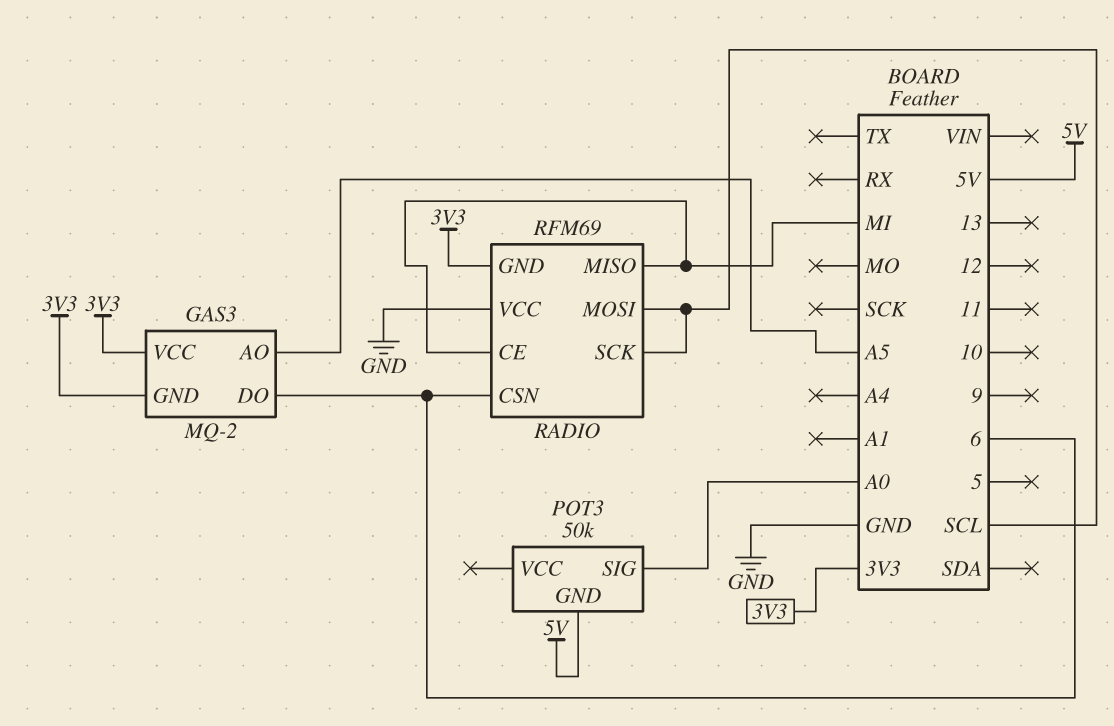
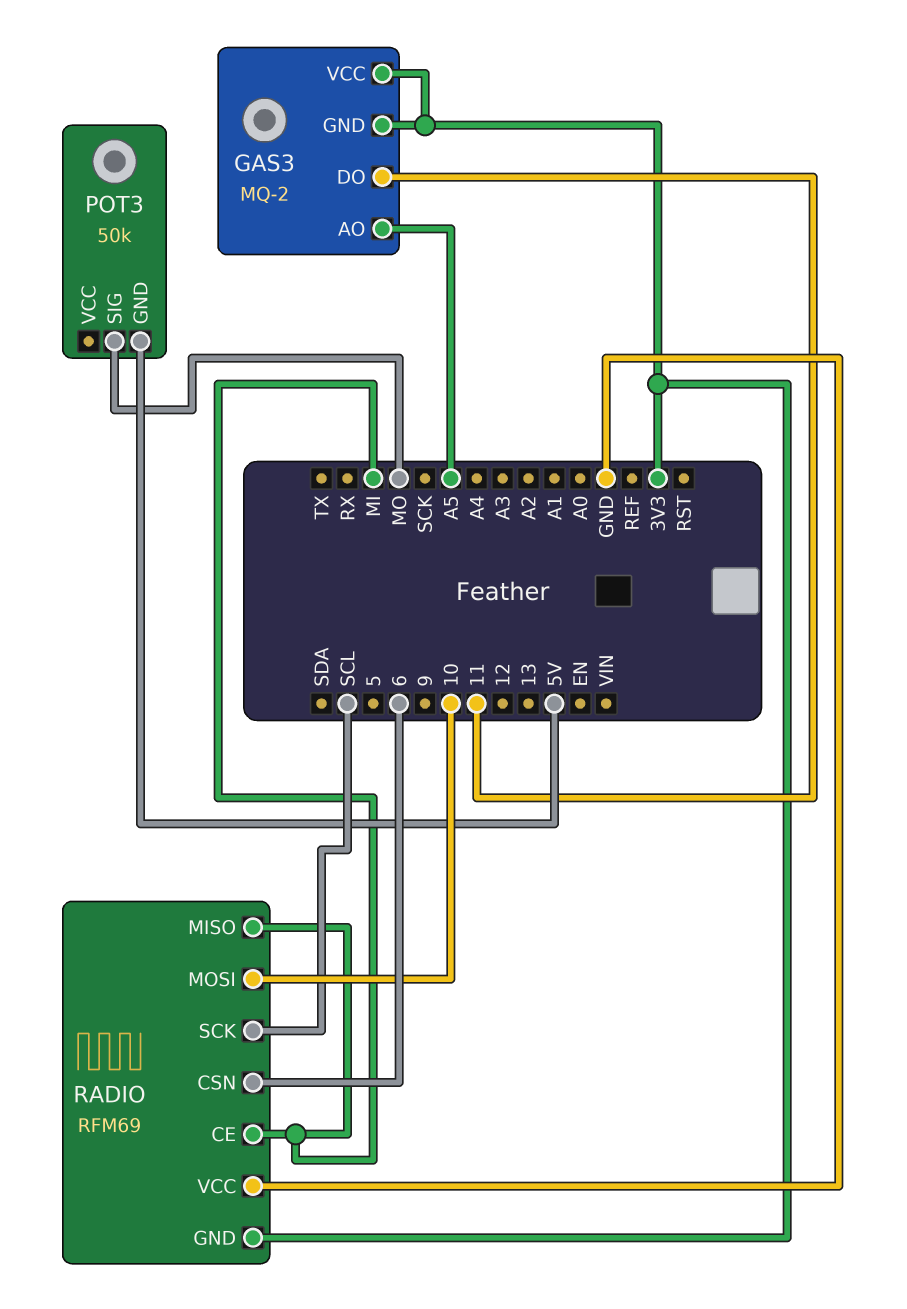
GAS3 pin DO: 6 -> 11
POT3 pin SIG: A0 -> MO
RADIO pin MOSI: SCL -> 10

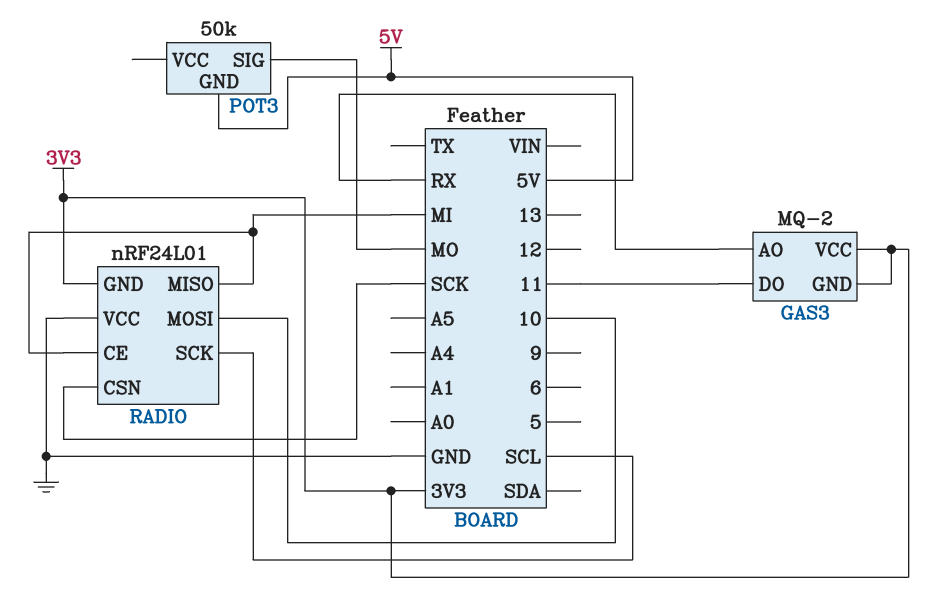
GAS3 pin AO: A5 -> RX
RADIO: RFM69 -> nRF24L01
RADIO pin CSN: 6 -> SCK

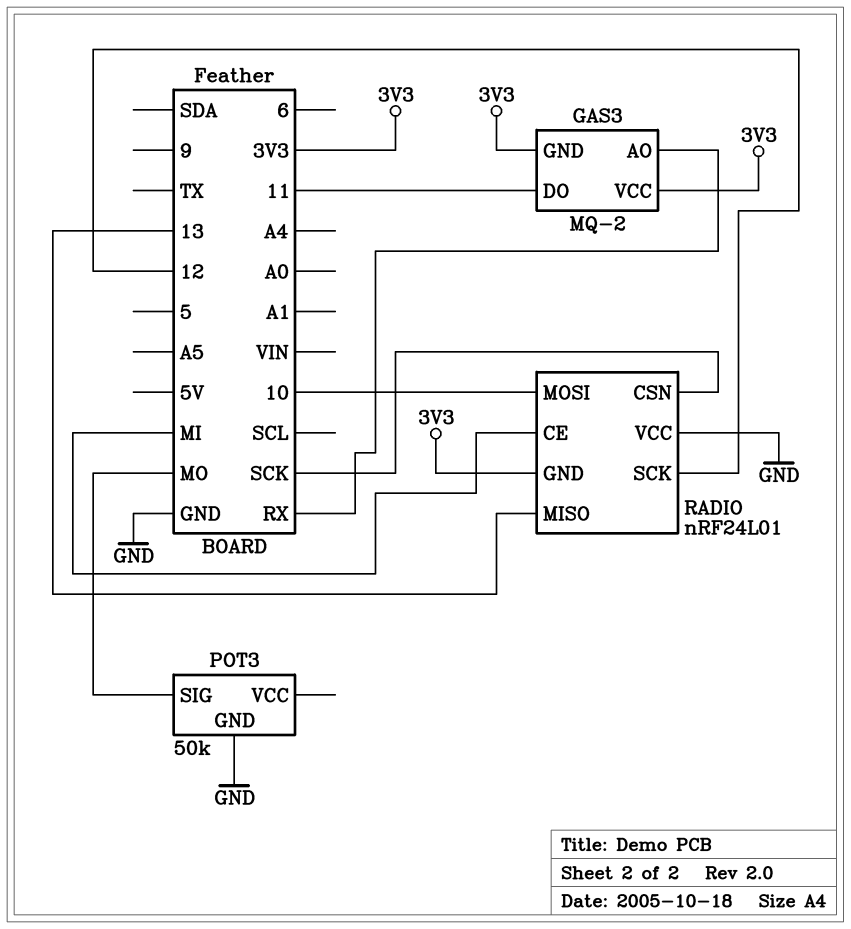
POT3 pin GND: 5V -> GND
RADIO pin MISO: MI -> 13
RADIO pin SCK: SCL -> 12

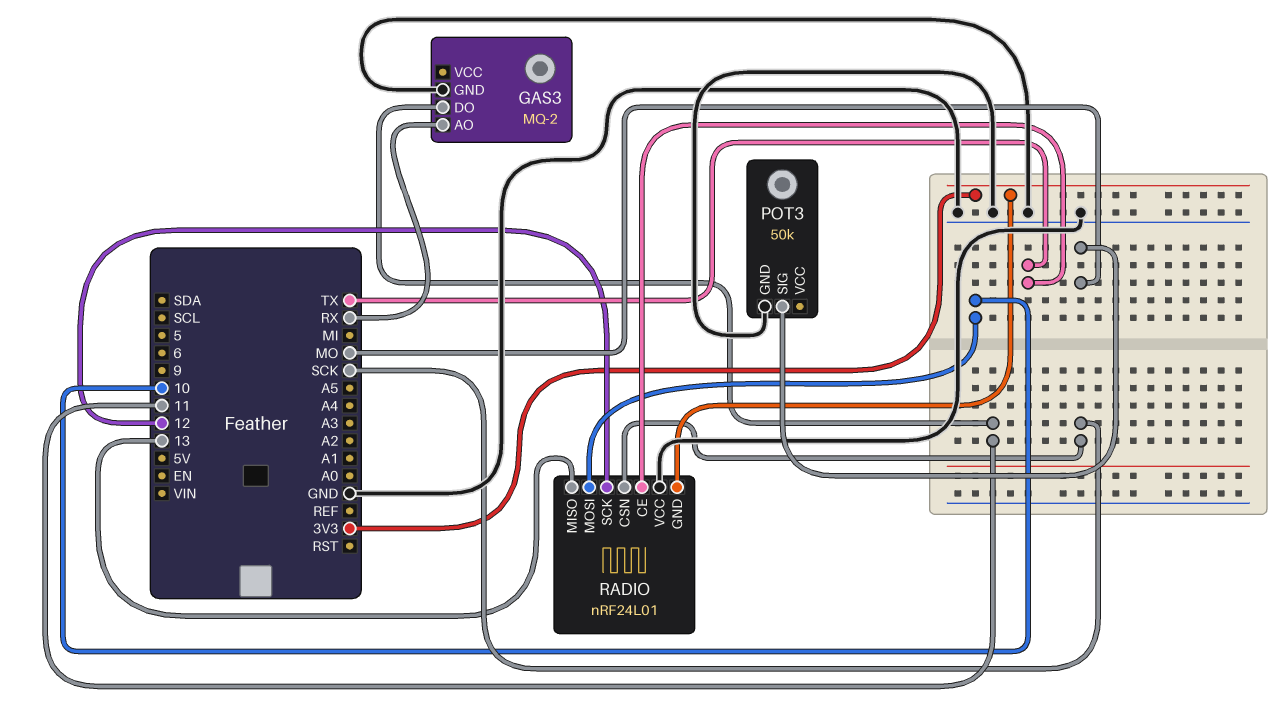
GAS3 pin GND: 3V3 -> GND
GAS3 pin VCC: 3V3 -> none
RADIO pin CE: MI -> TX

